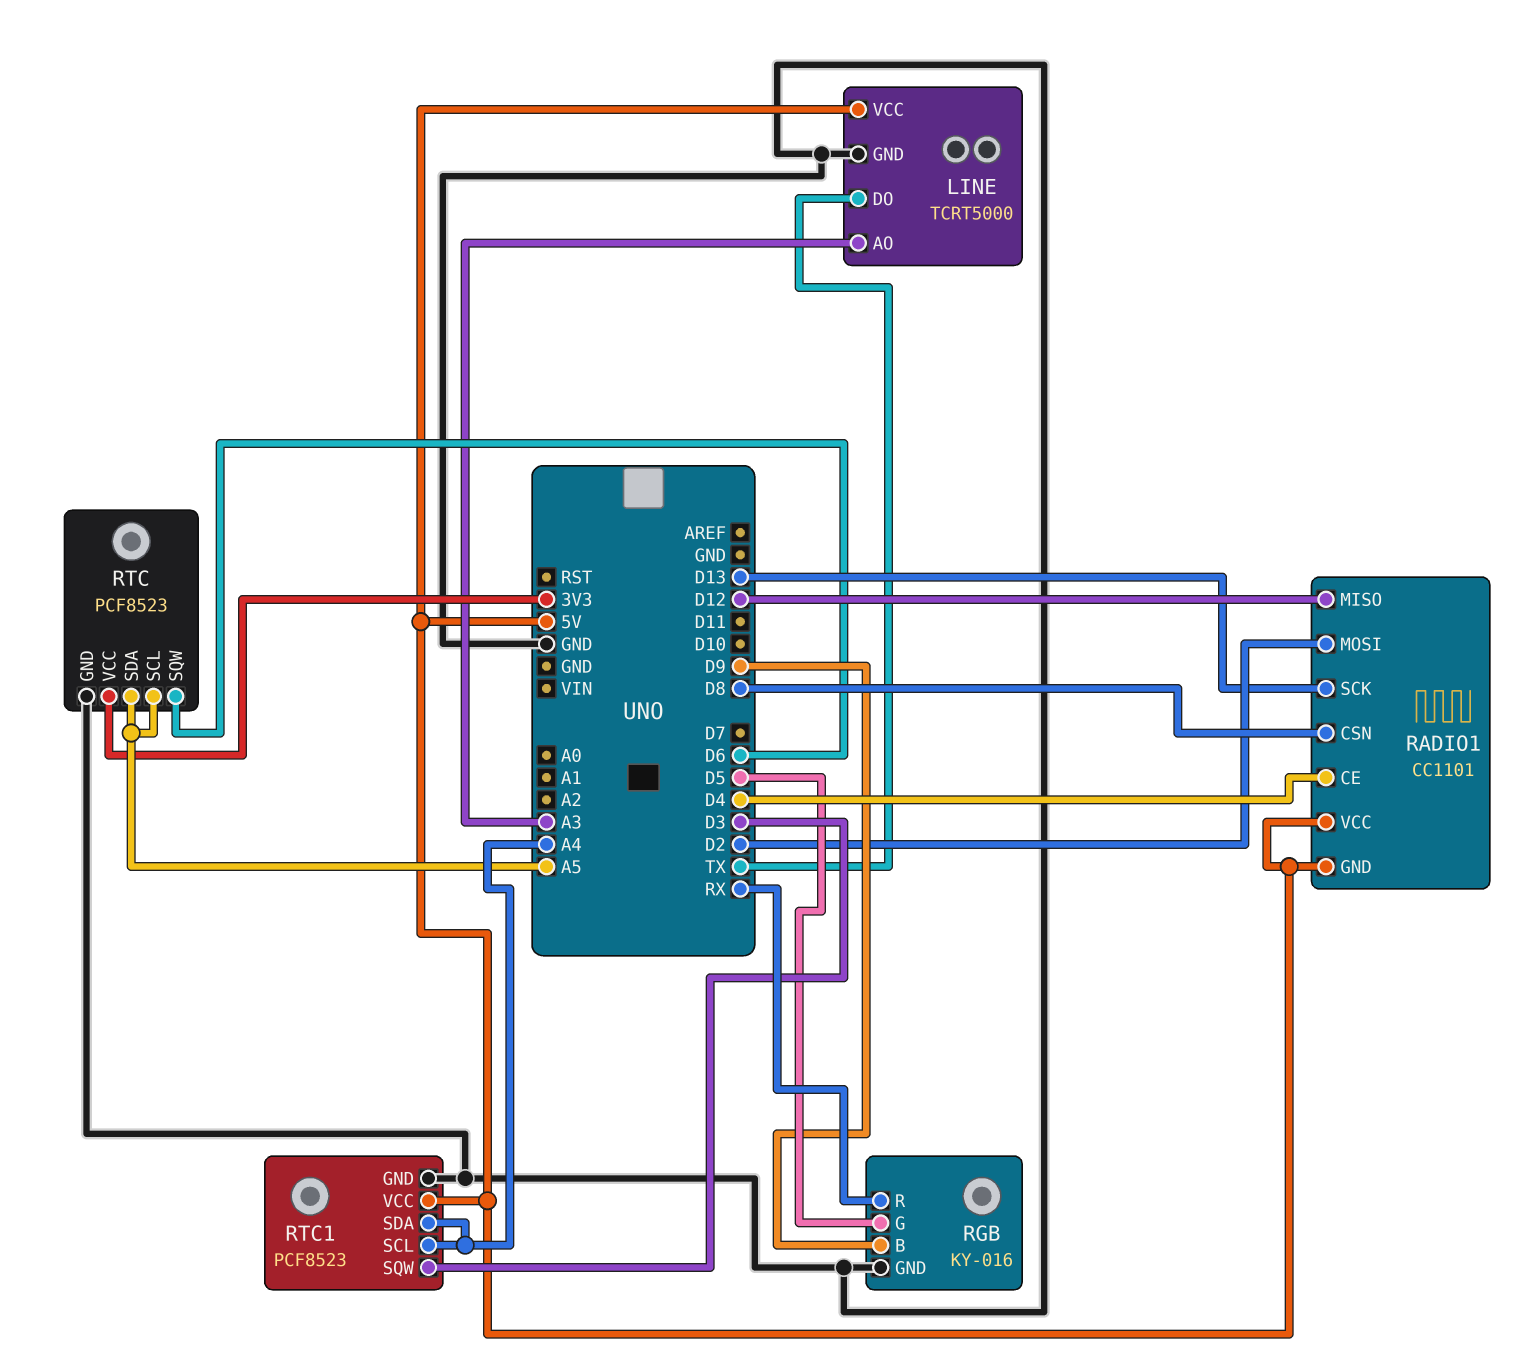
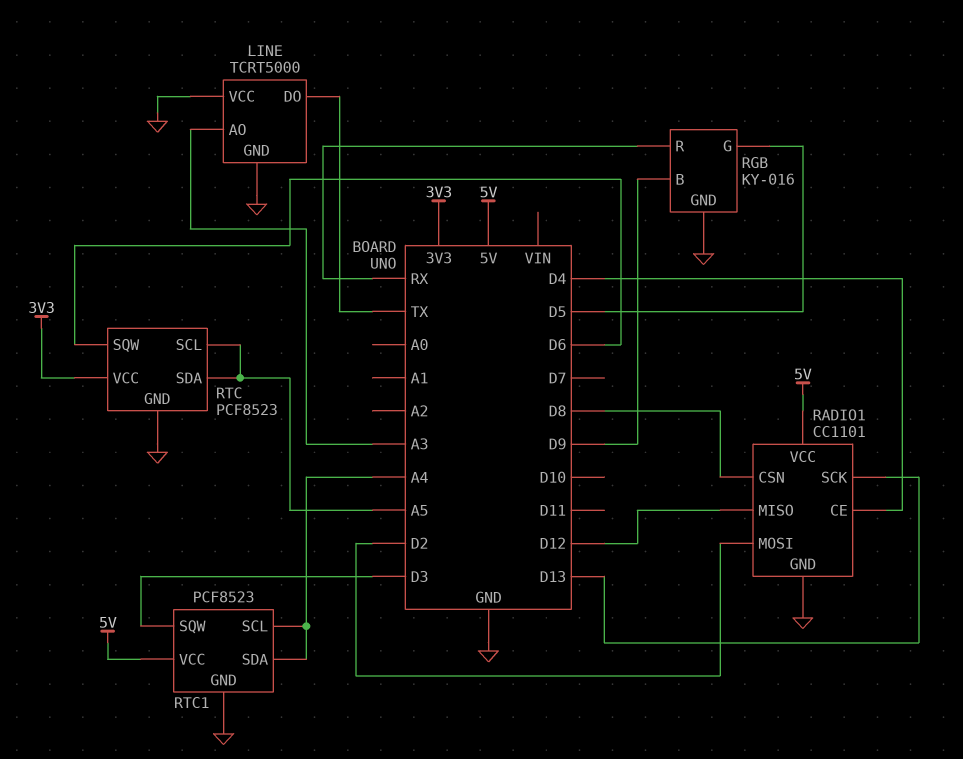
LINE pin VCC: 5V -> GND
RADIO1 pin GND: 5V -> GND

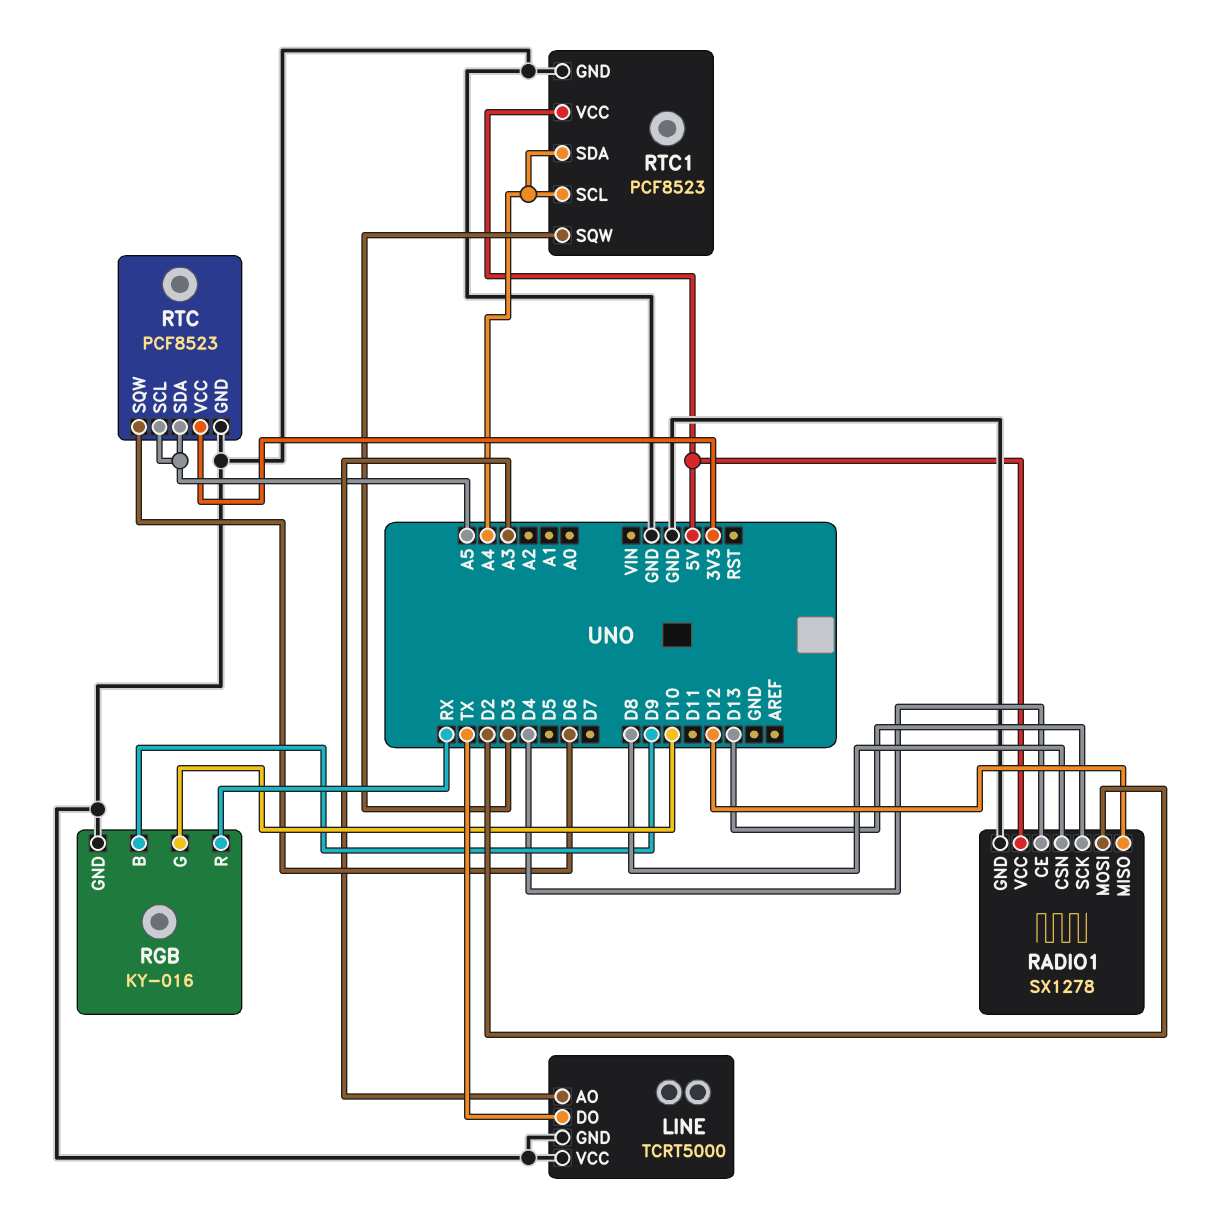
RADIO1: CC1101 -> SX1278
RGB pin G: D5 -> D10

